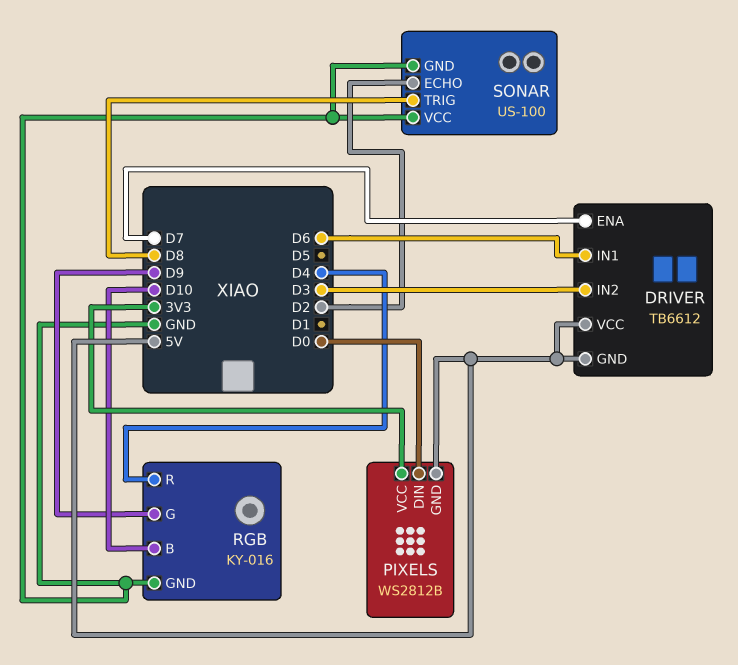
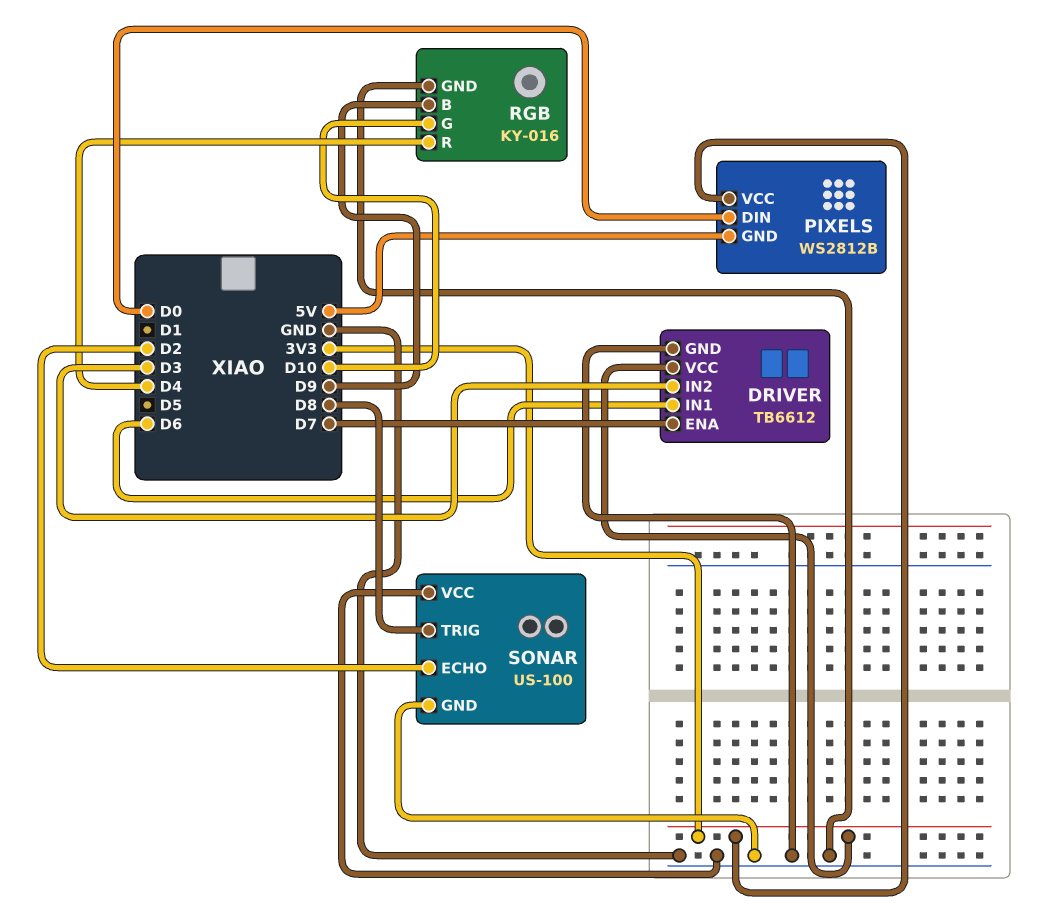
DRIVER pin GND: 5V -> GND
DRIVER pin VCC: 5V -> 3V3
RGB pin B: D10 -> D9
RGB pin G: D9 -> D10

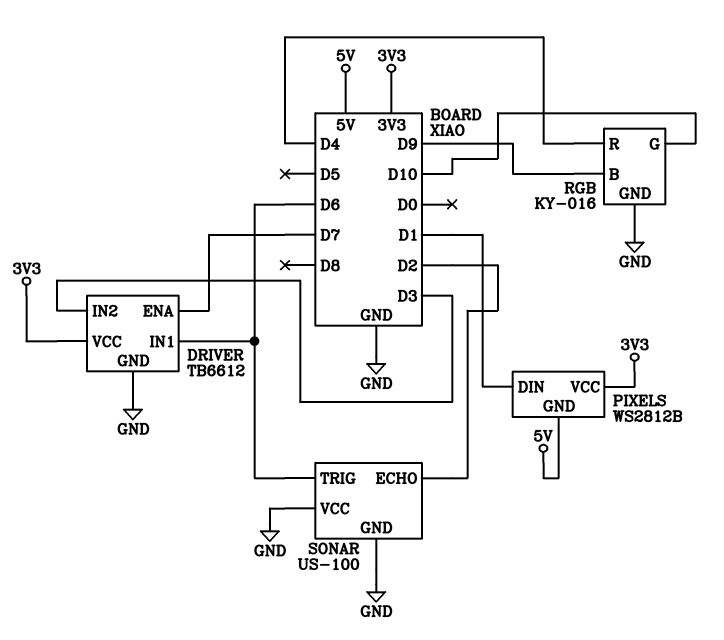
PIXELS pin DIN: D0 -> D1
SONAR pin TRIG: D8 -> D6

